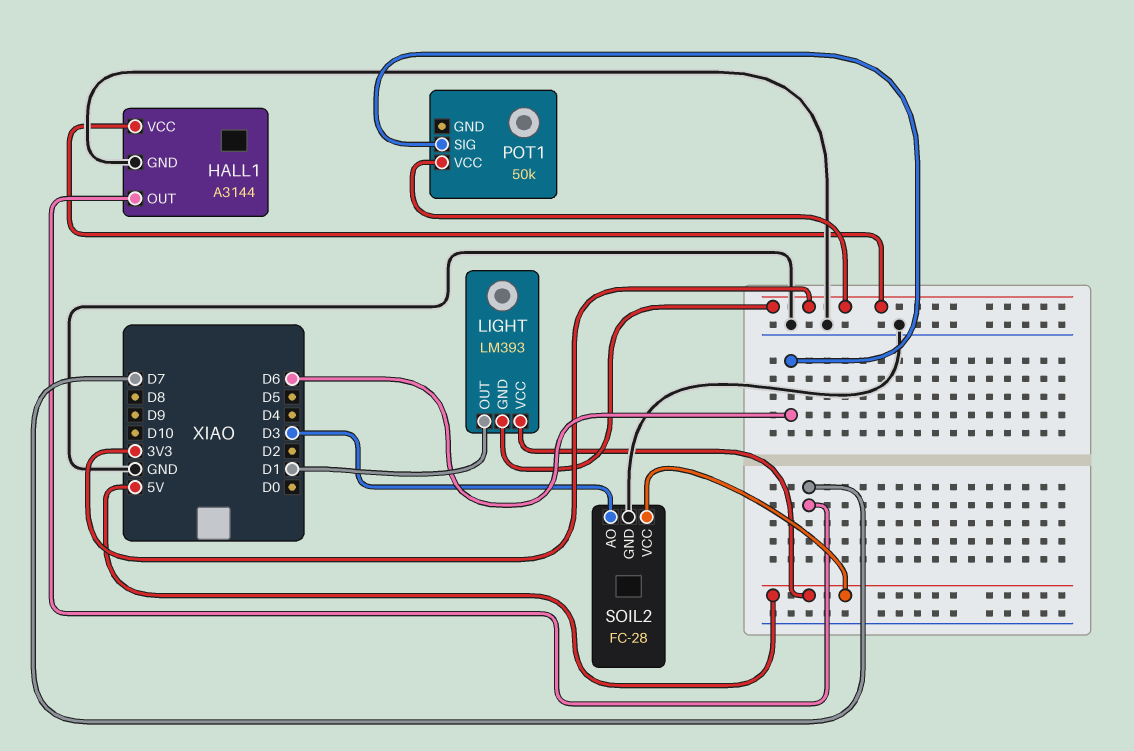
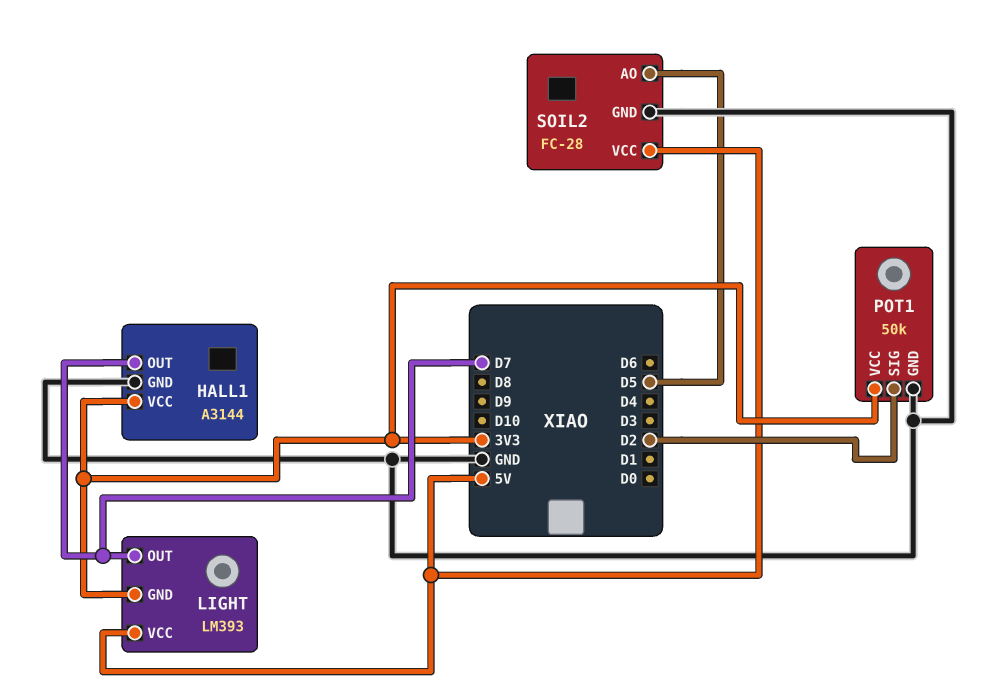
LIGHT pin OUT: D1 -> D7
POT1 pin GND: none -> GND
POT1 pin SIG: D6 -> D2
SOIL2 pin AO: D3 -> D5

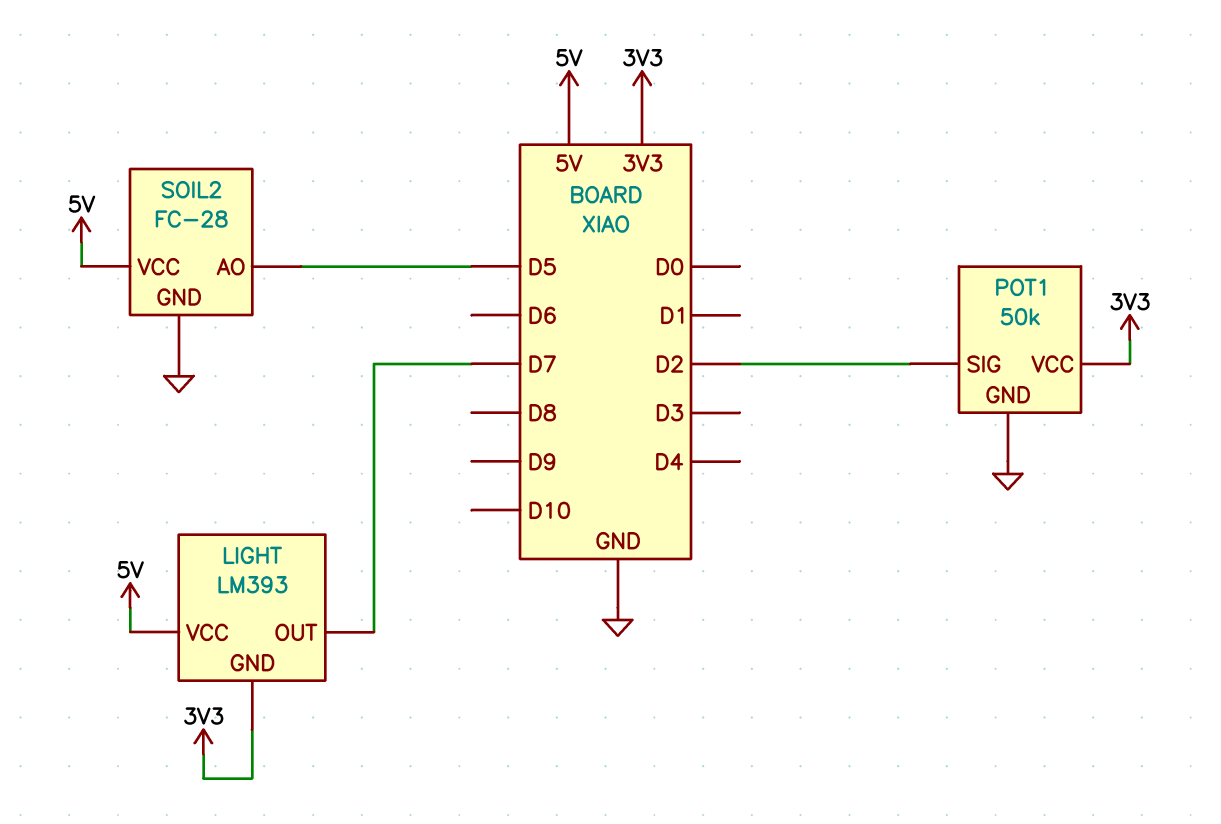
HALL1: A3144 -> none
HALL1 pin GND: GND -> none
HALL1 pin OUT: D7 -> none
HALL1 pin VCC: 3V3 -> none

